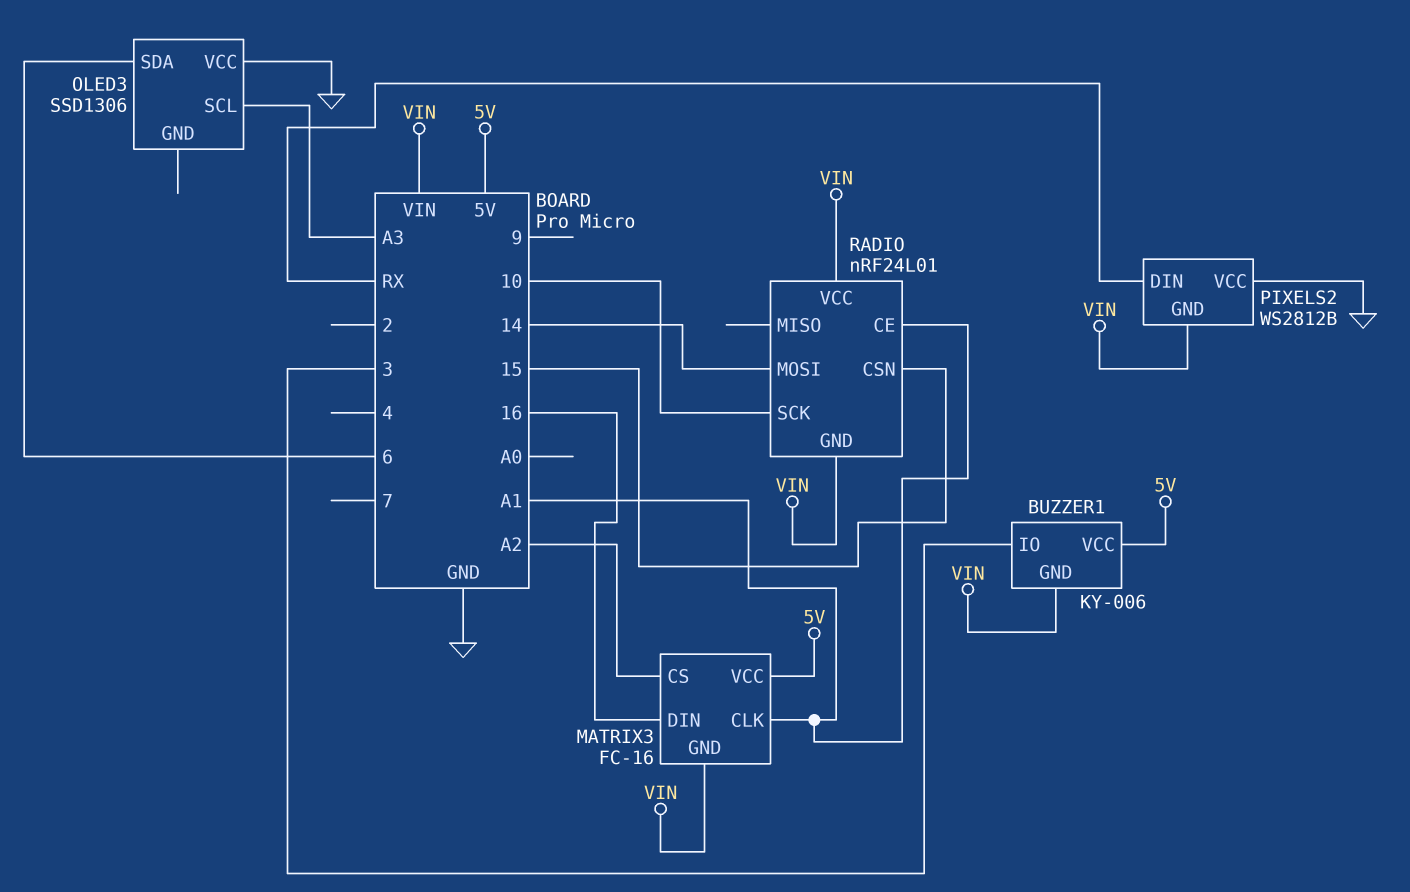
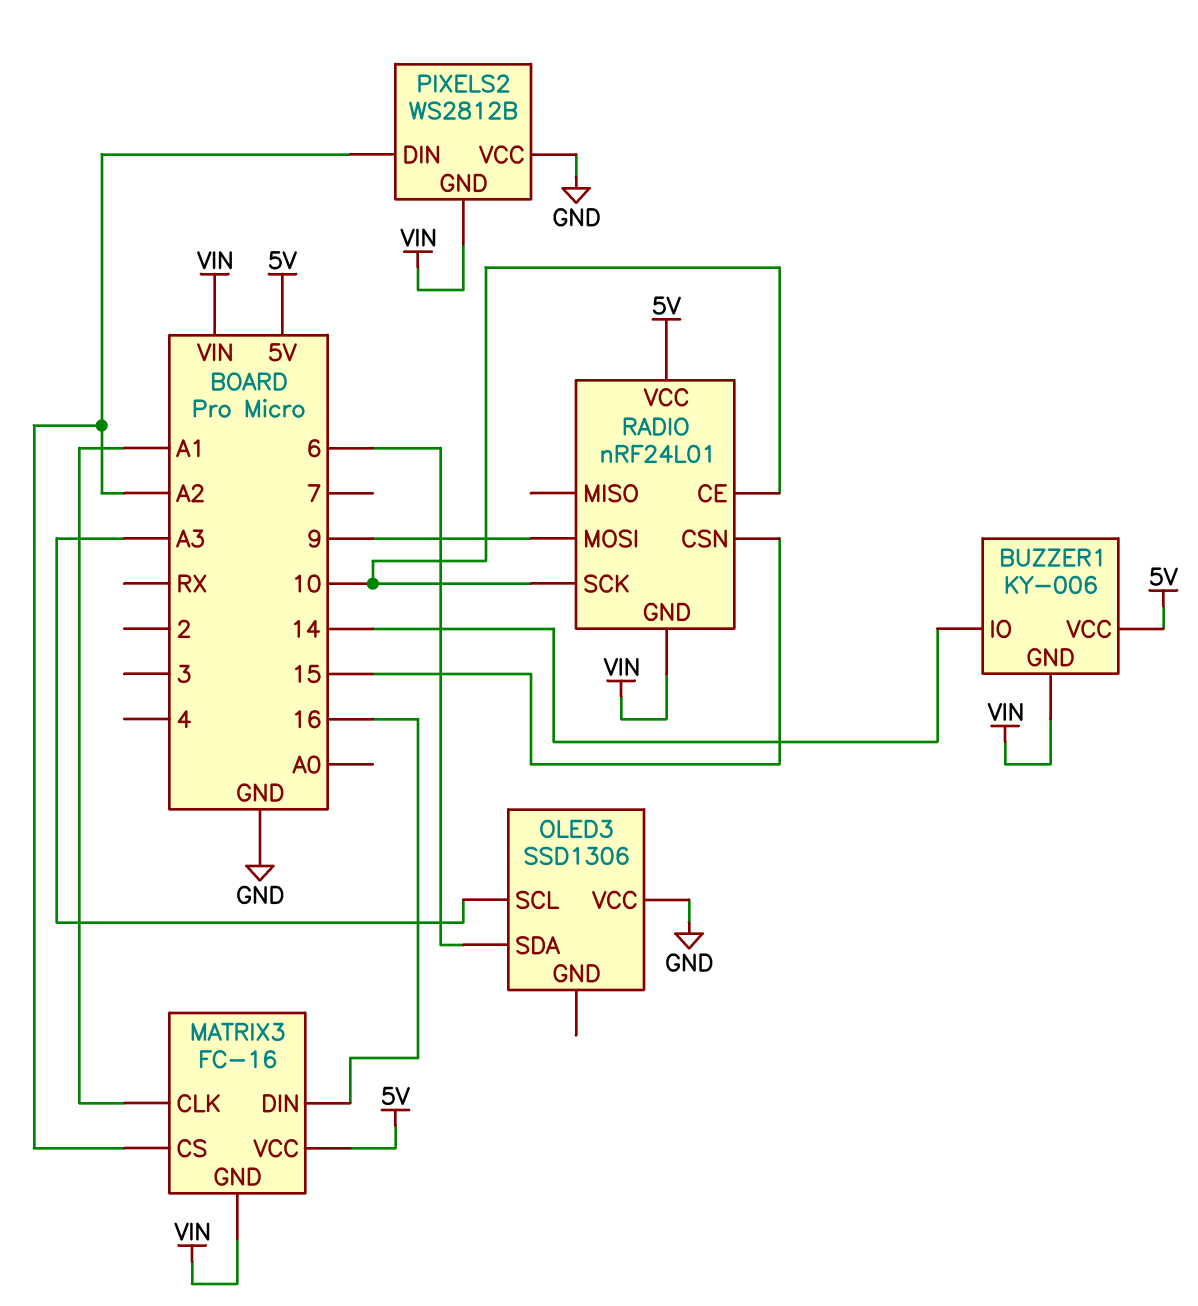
BUZZER1 pin IO: 3 -> 14
PIXELS2 pin DIN: RX -> A2
RADIO pin CE: A1 -> 10
RADIO pin MOSI: 14 -> 9
RADIO pin VCC: VIN -> 5V

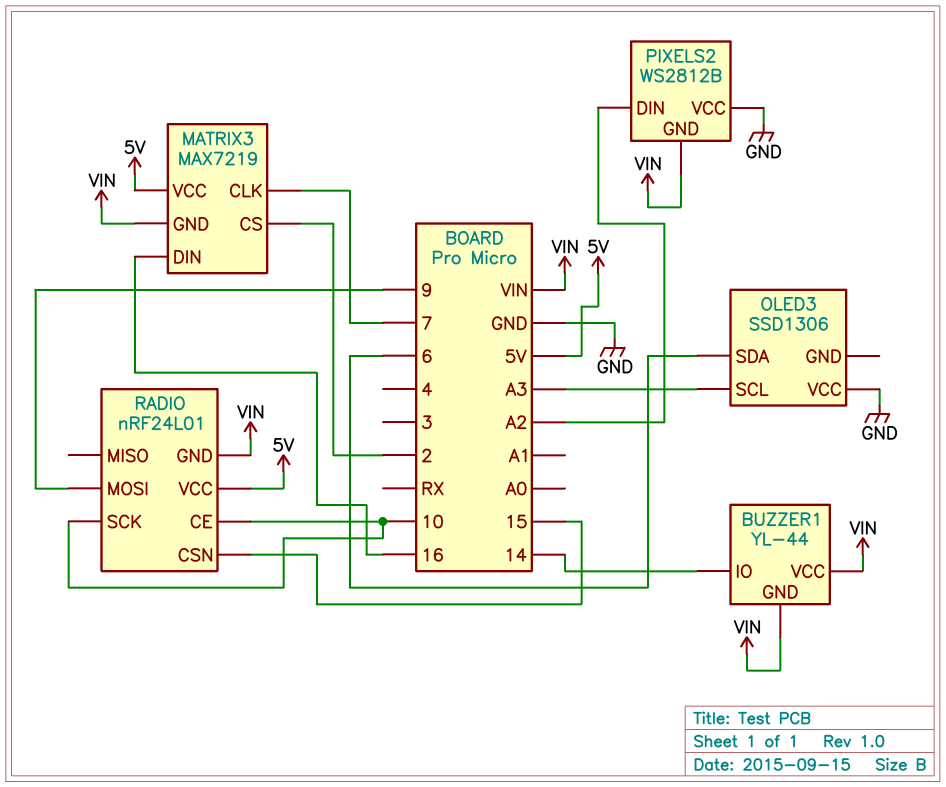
BUZZER1: KY-006 -> YL-44
BUZZER1 pin VCC: 5V -> VIN
MATRIX3: FC-16 -> MAX7219
MATRIX3 pin CLK: A1 -> 7
MATRIX3 pin CS: A2 -> 2

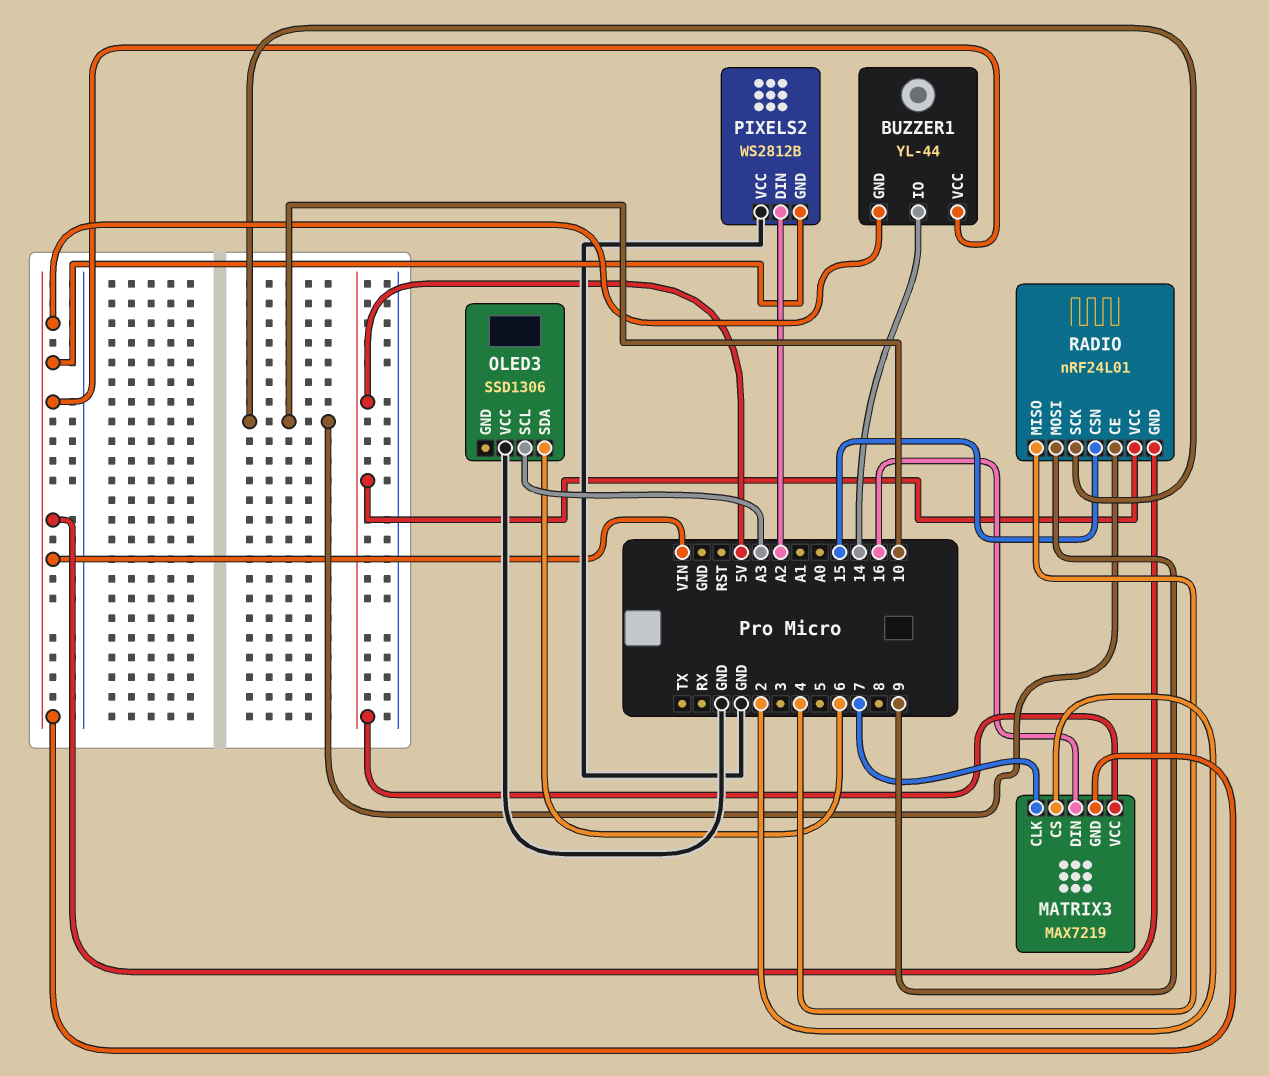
RADIO pin MISO: none -> 4

